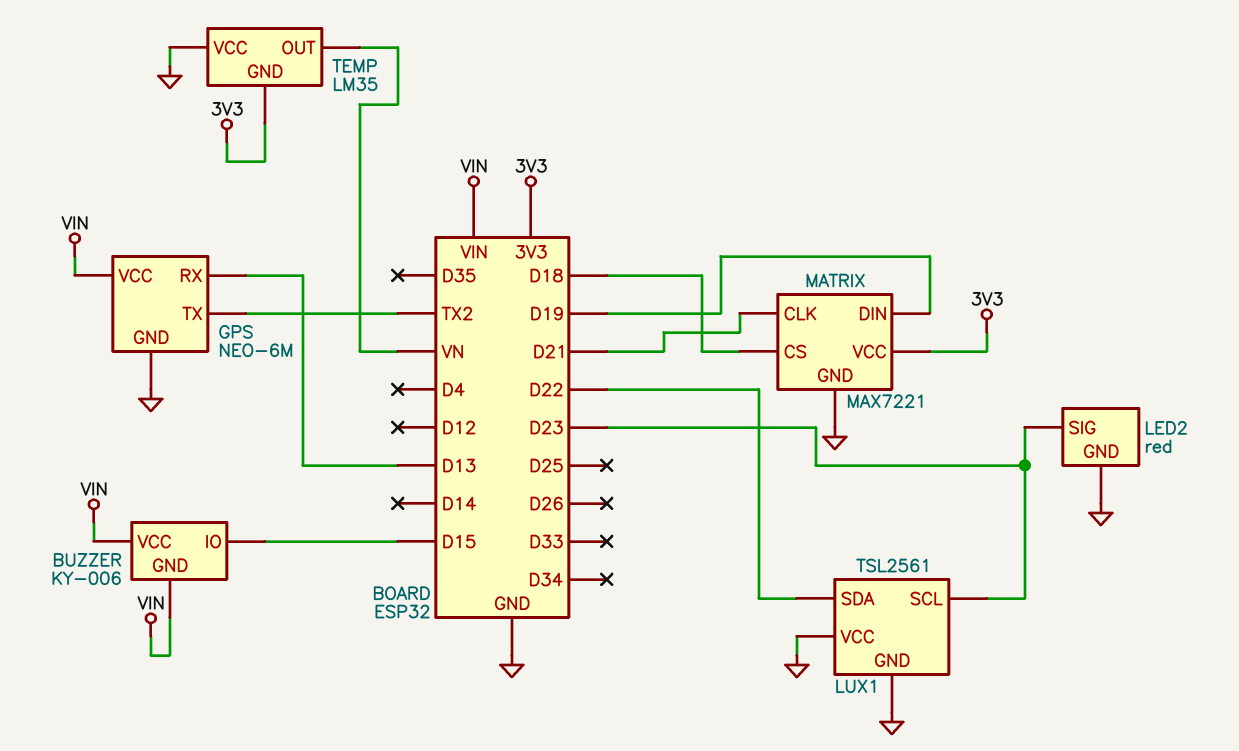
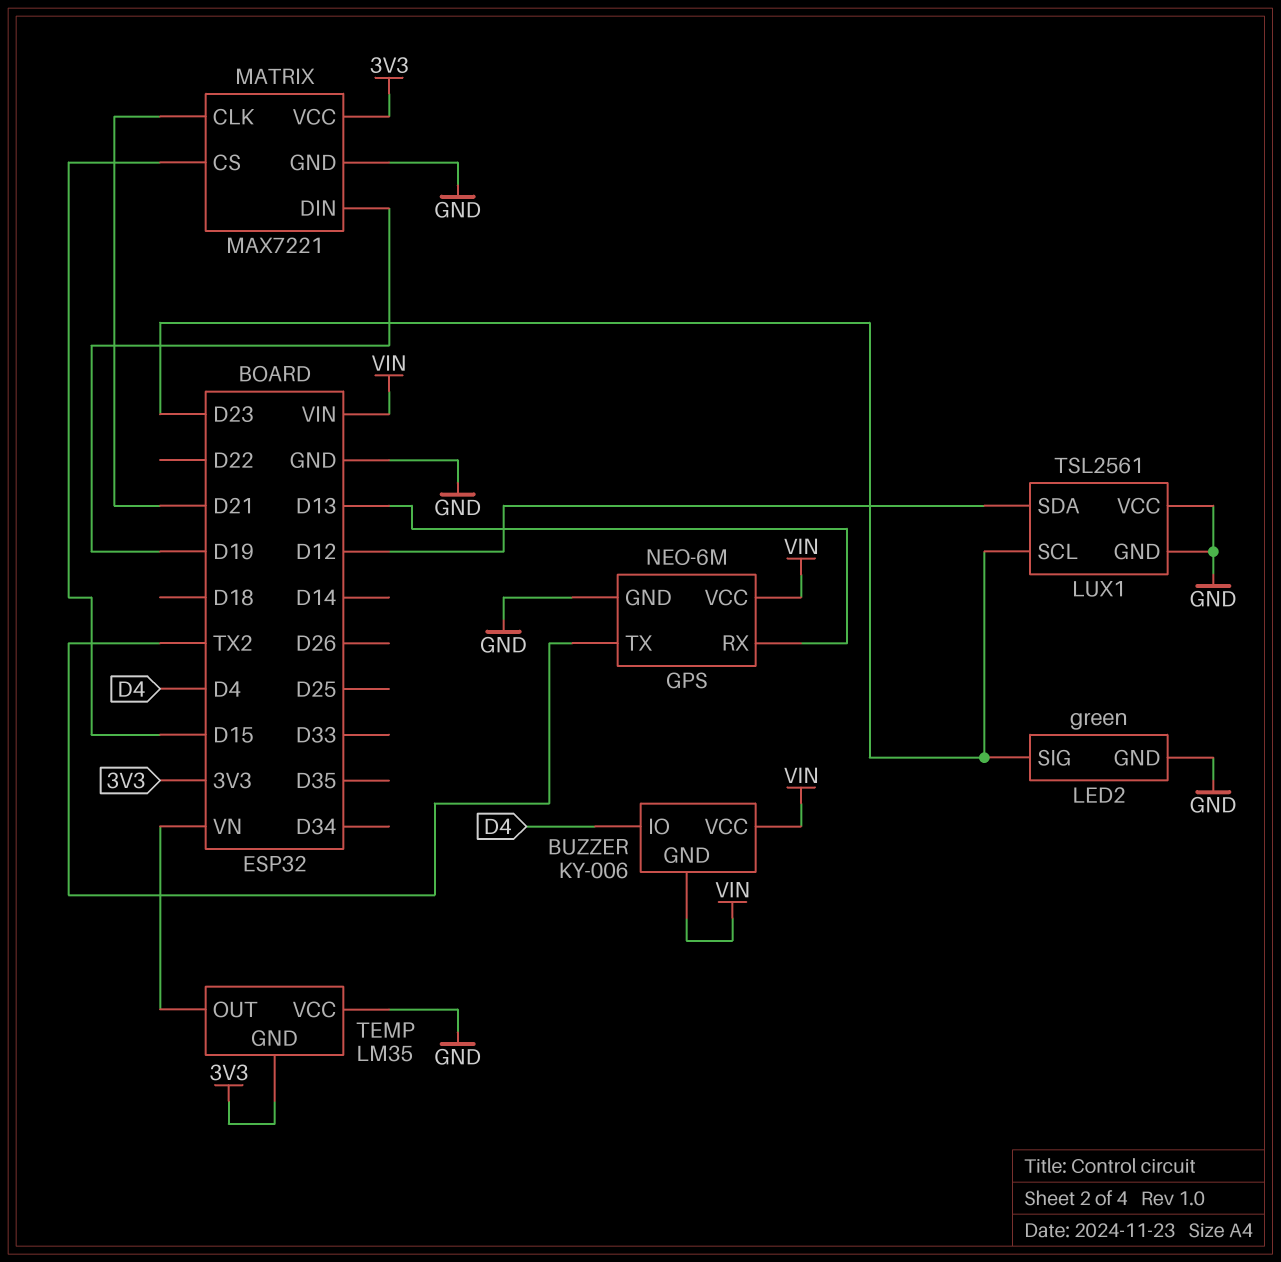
BUZZER pin IO: D15 -> D4
LED2: red -> green
LUX1 pin SDA: D22 -> D12
MATRIX pin CS: D18 -> D15

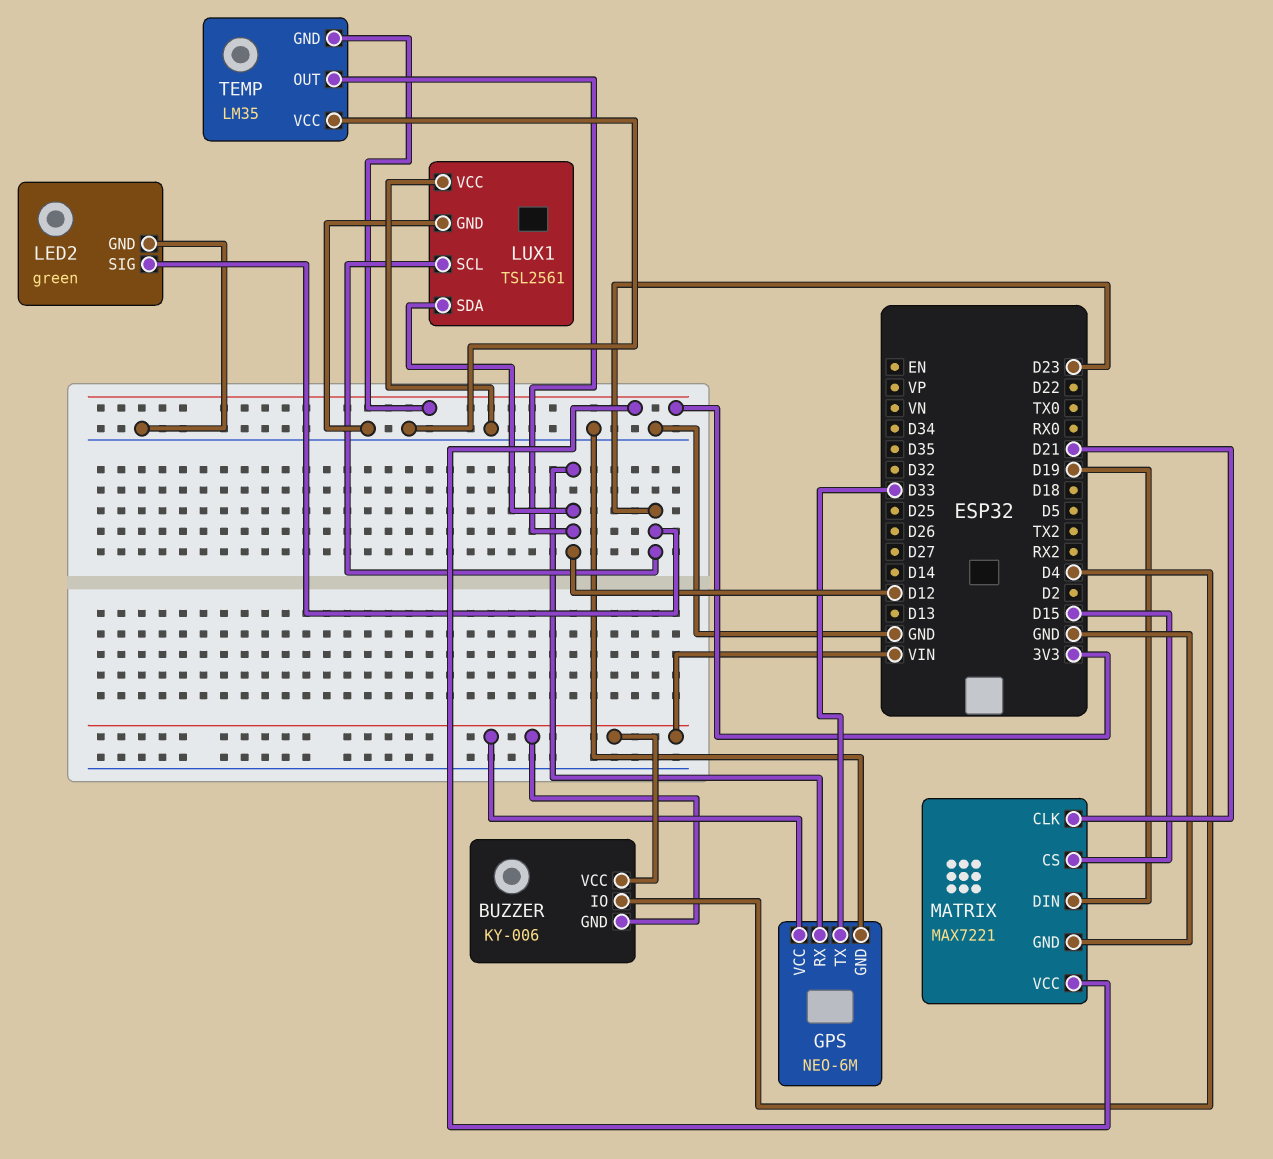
GPS pin RX: D13 -> D12
GPS pin TX: TX2 -> D33
TEMP pin OUT: VN -> D12

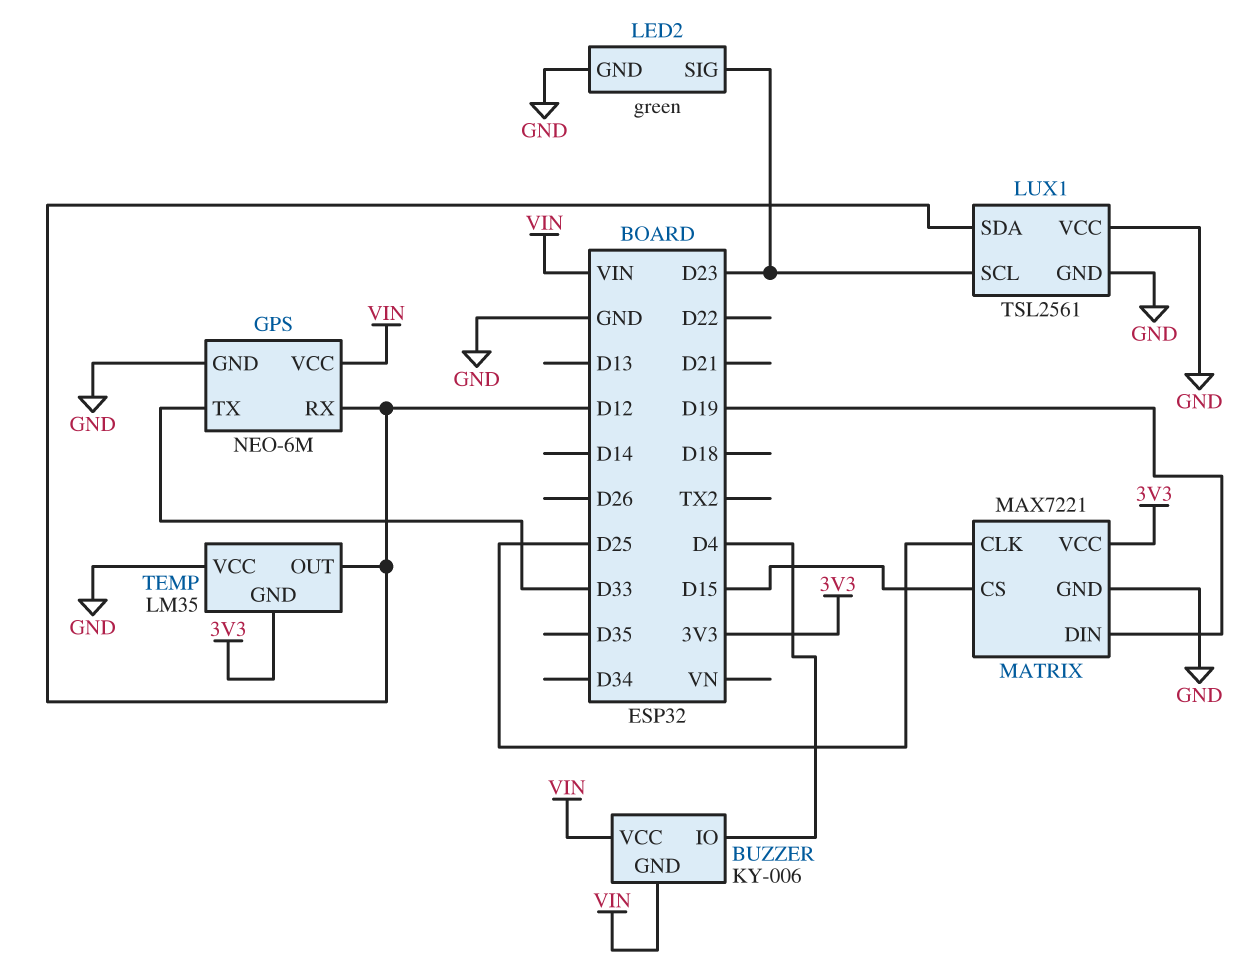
MATRIX pin CLK: D21 -> D25

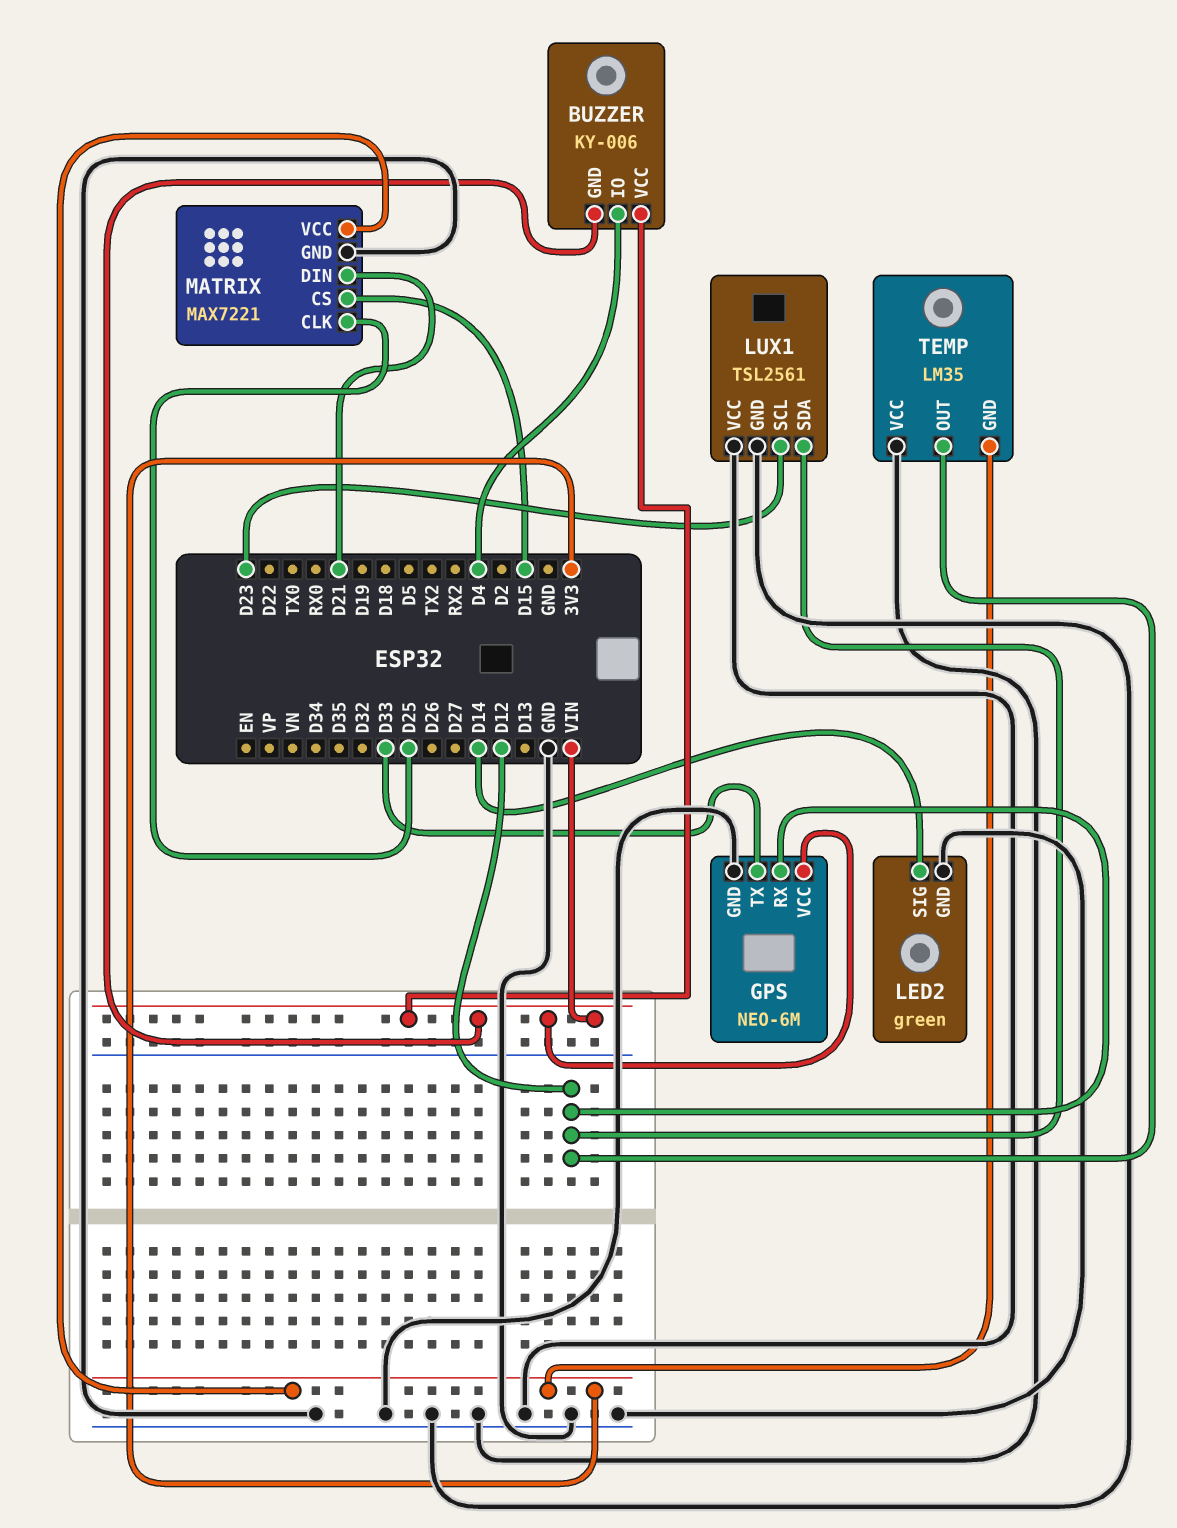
LED2 pin SIG: D23 -> D14
MATRIX pin DIN: D19 -> D21

